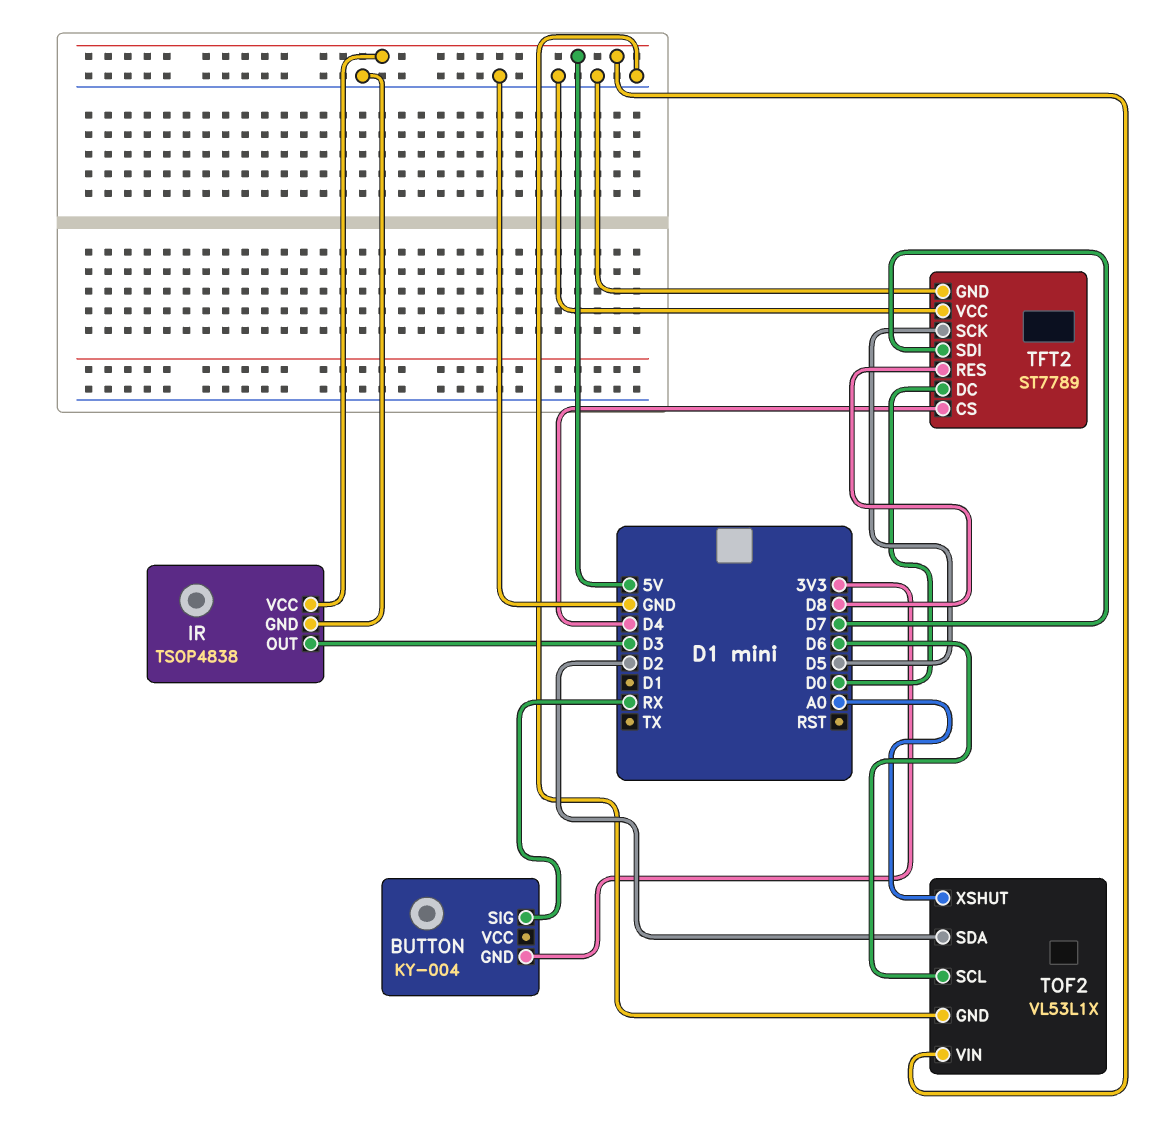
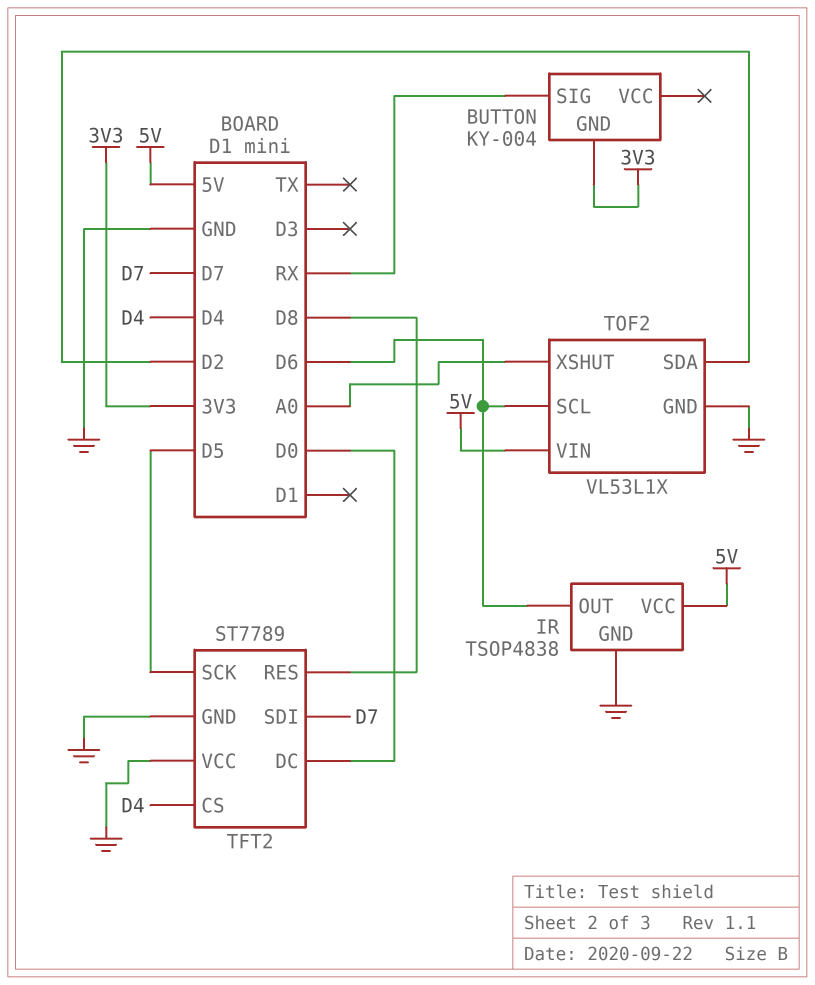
IR pin OUT: D3 -> D6

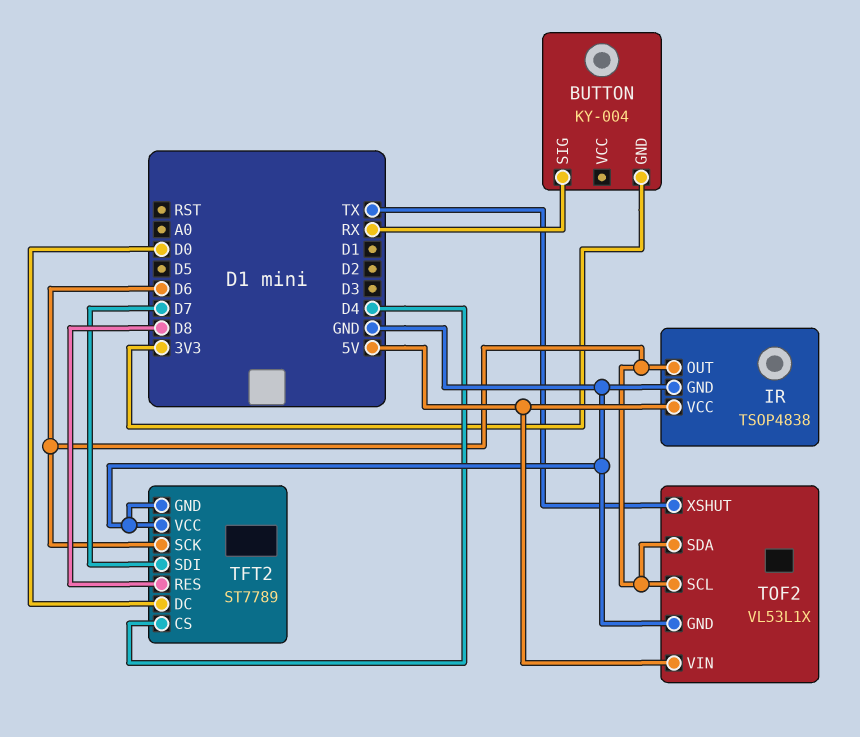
TFT2 pin SCK: D5 -> D6
TOF2 pin SDA: D2 -> D6
TOF2 pin XSHUT: A0 -> TX

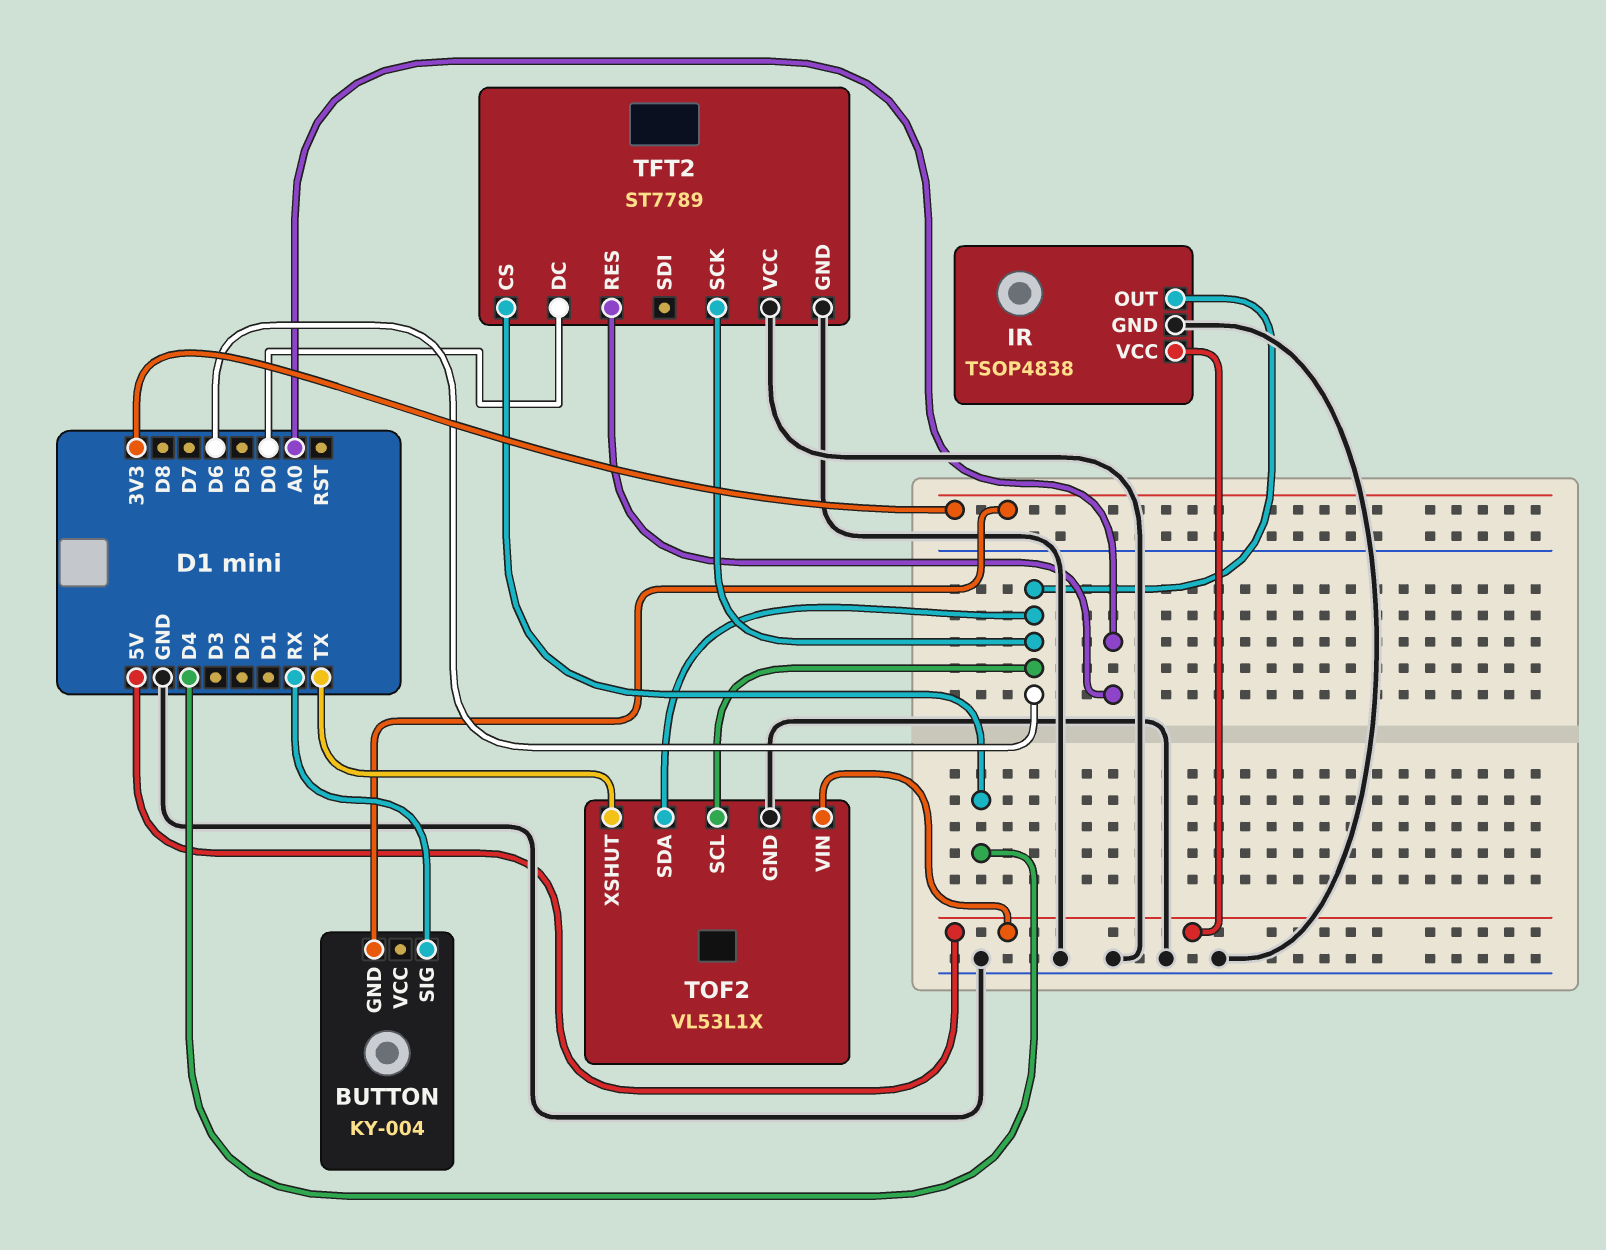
TFT2 pin RES: D8 -> A0
TFT2 pin SDI: D7 -> none

